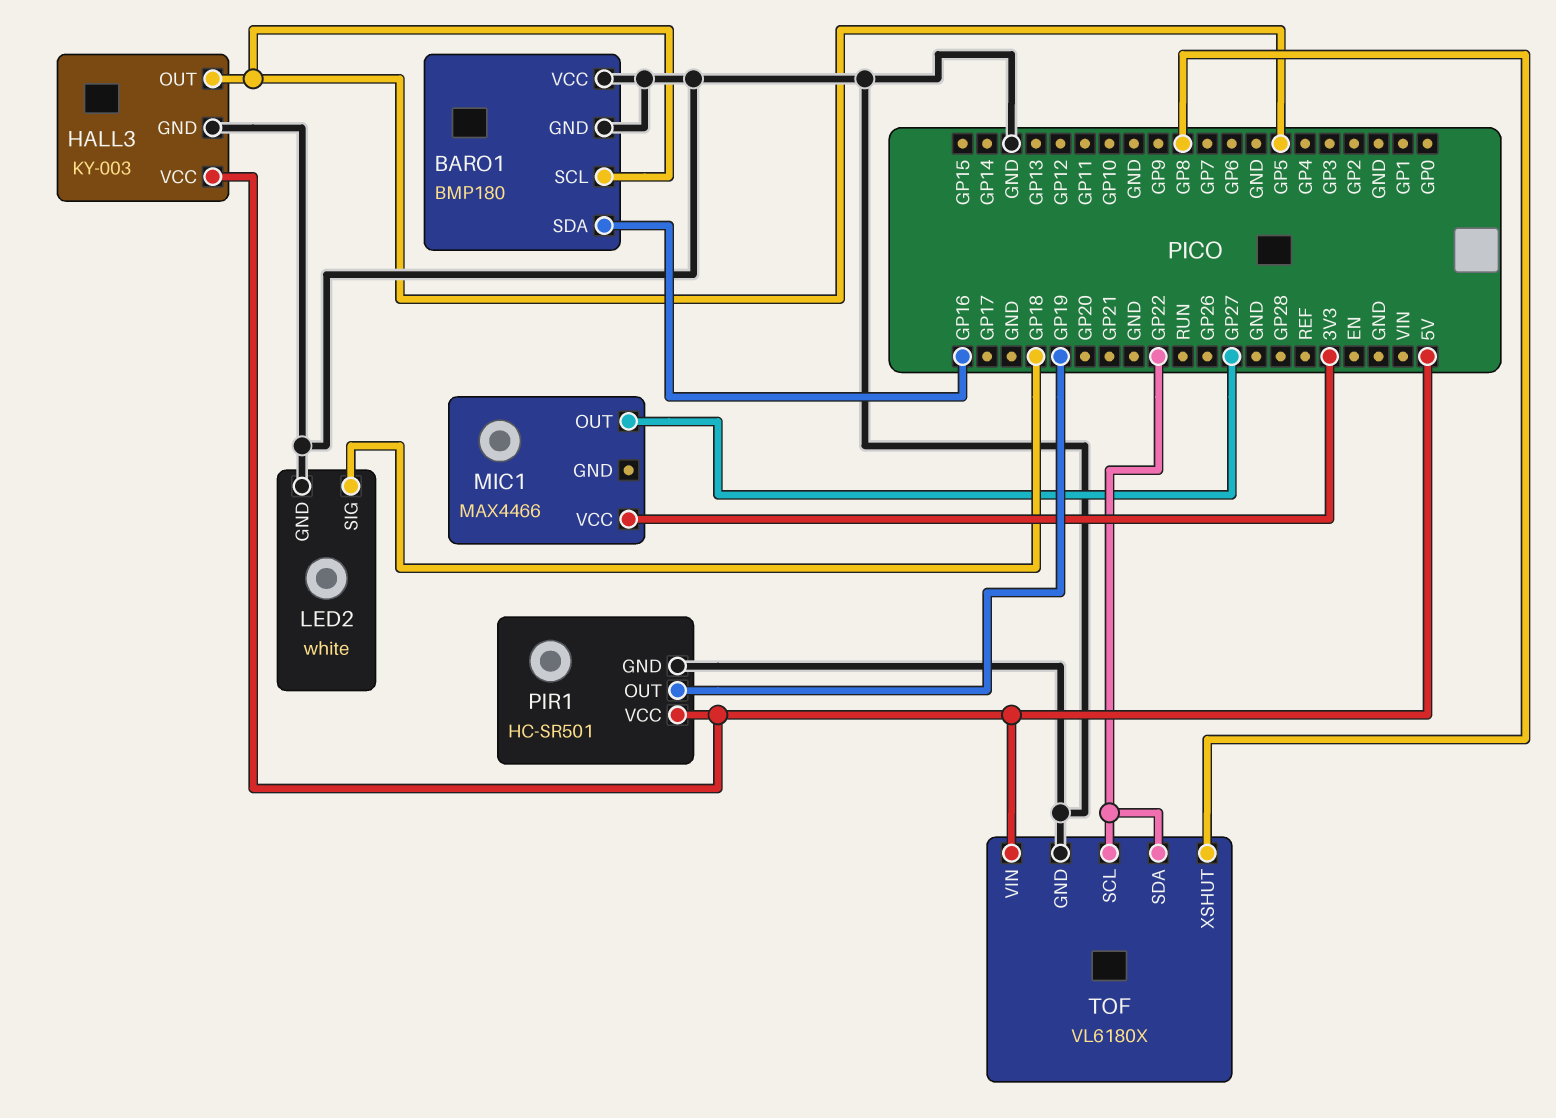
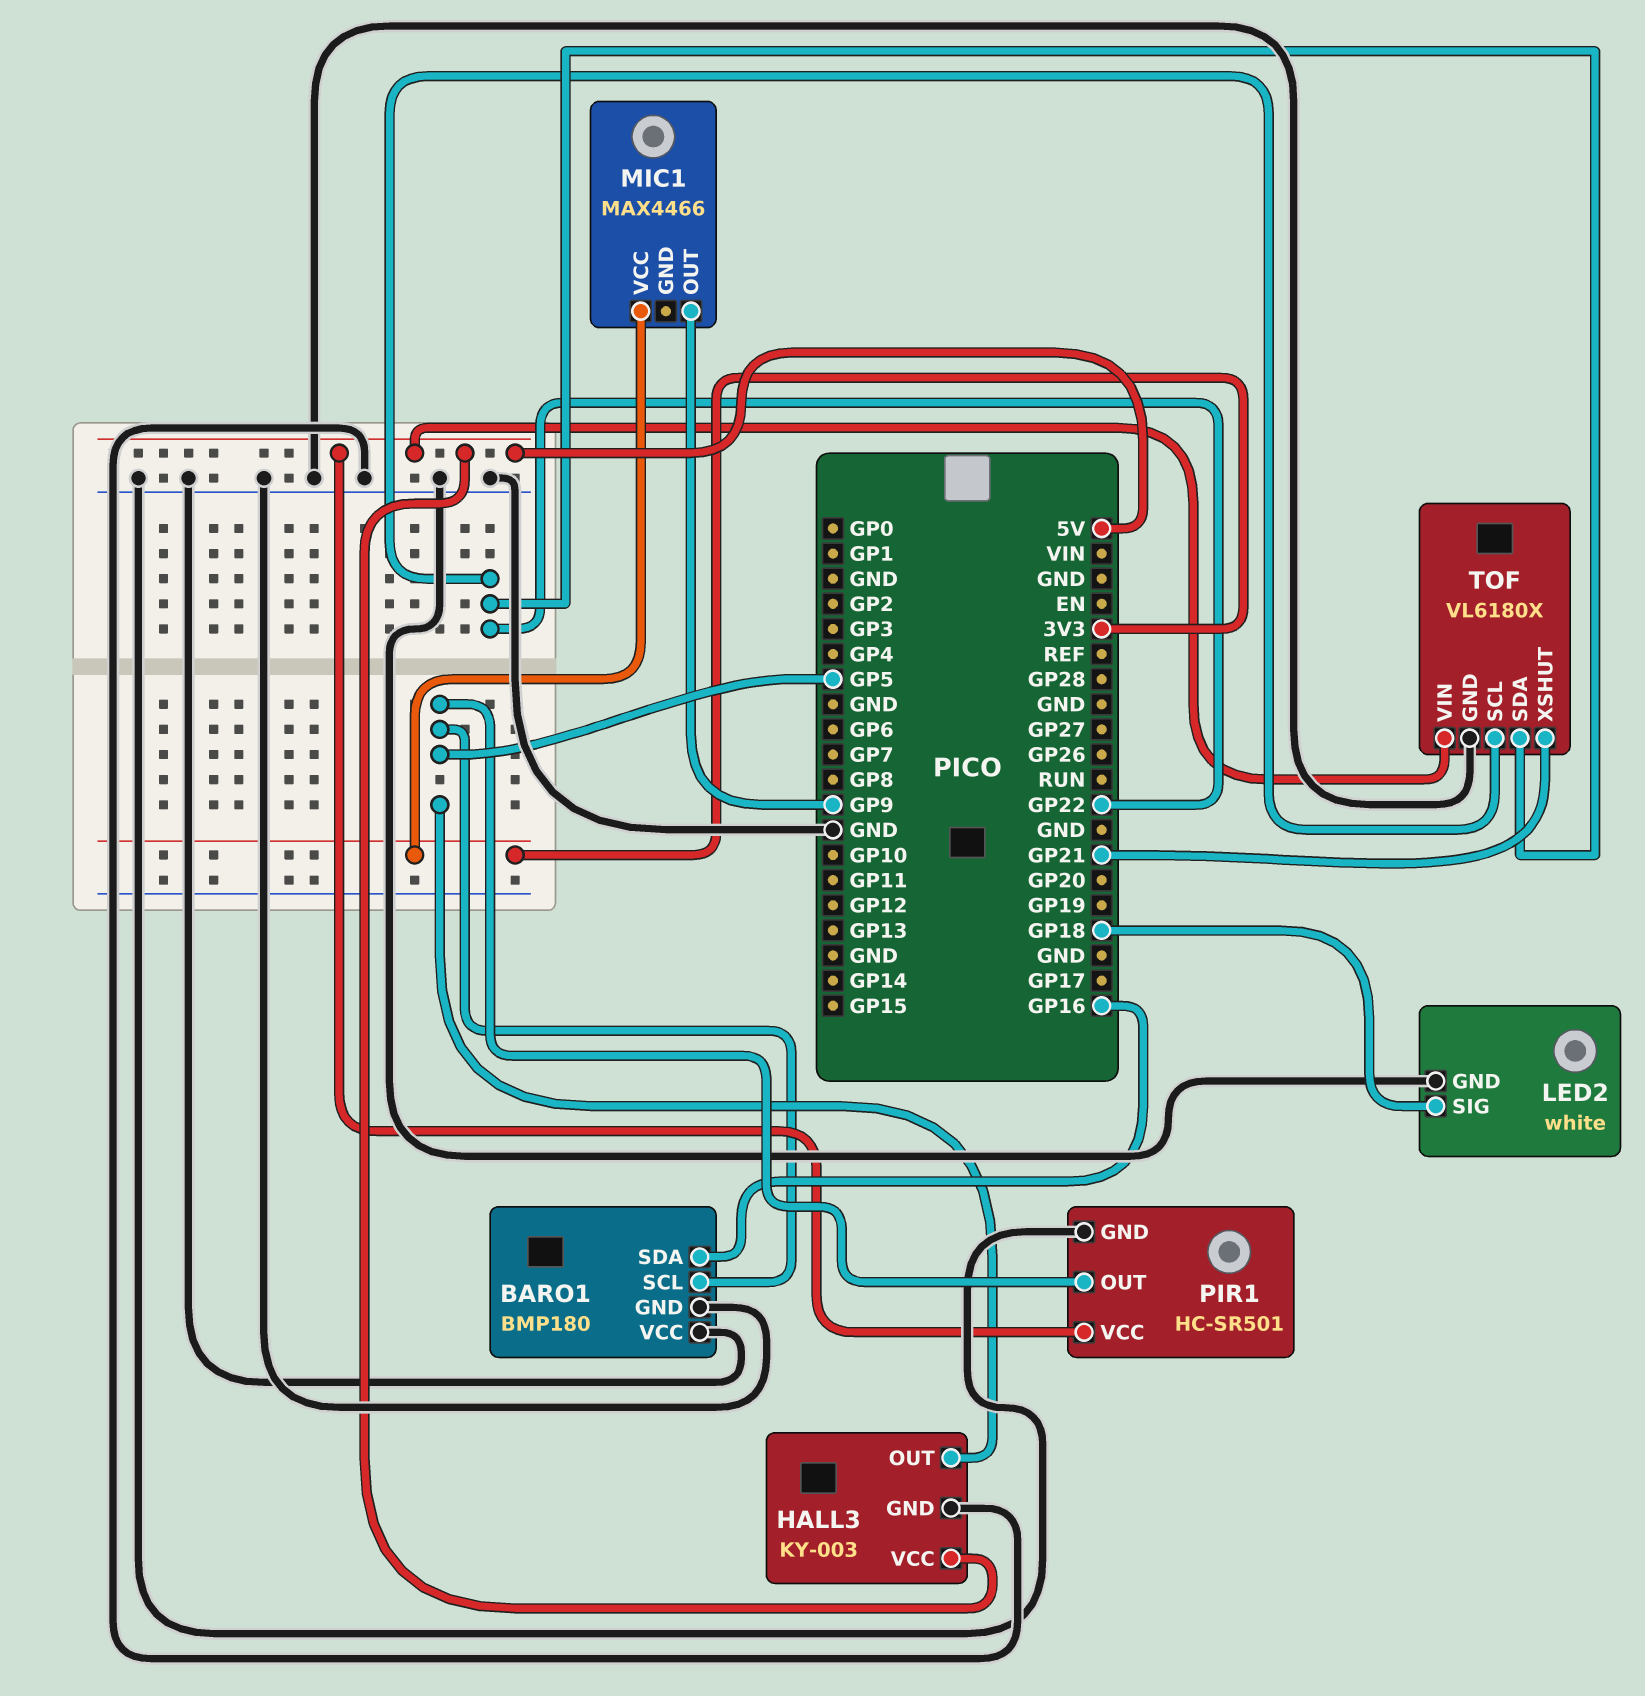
MIC1 pin OUT: GP27 -> GP9
PIR1 pin OUT: GP19 -> GP5
TOF pin XSHUT: GP8 -> GP21

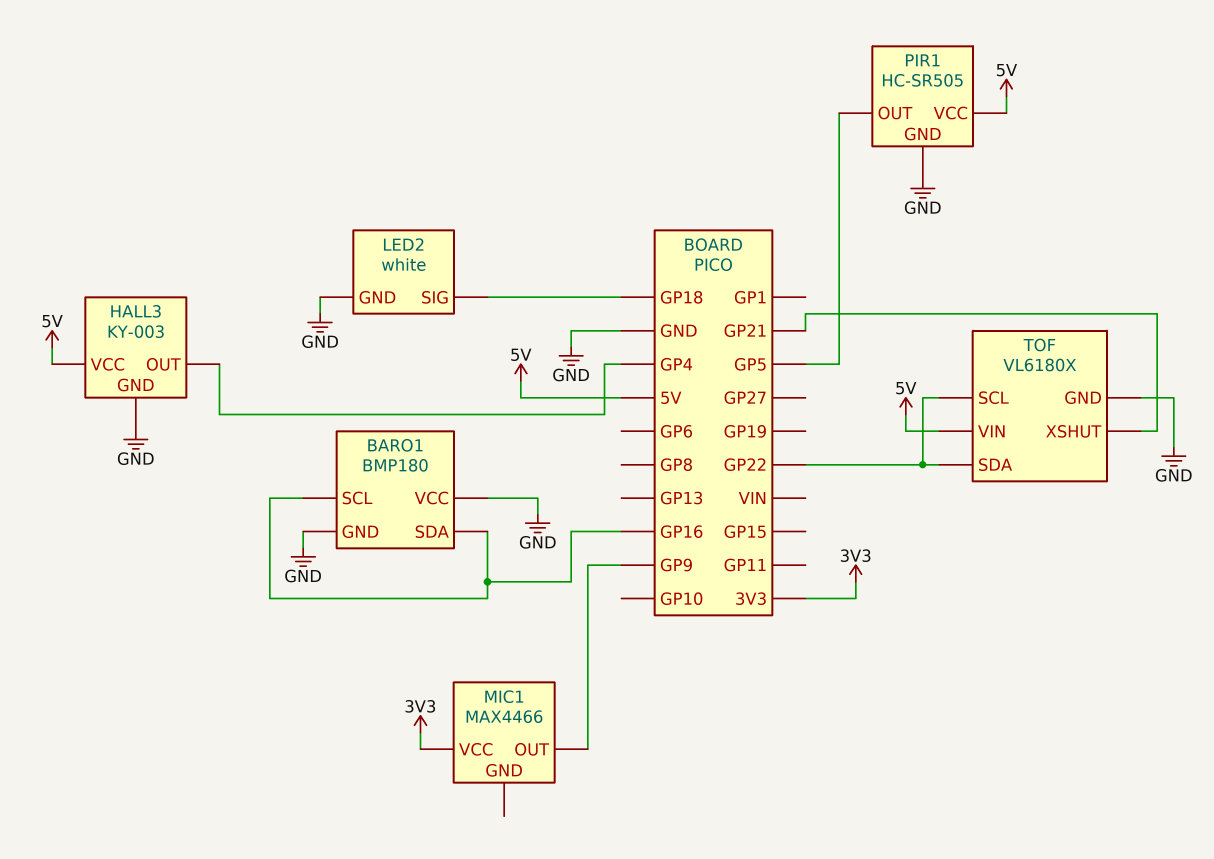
BARO1 pin SCL: GP5 -> GP16
HALL3 pin OUT: GP5 -> GP4
PIR1: HC-SR501 -> HC-SR505

